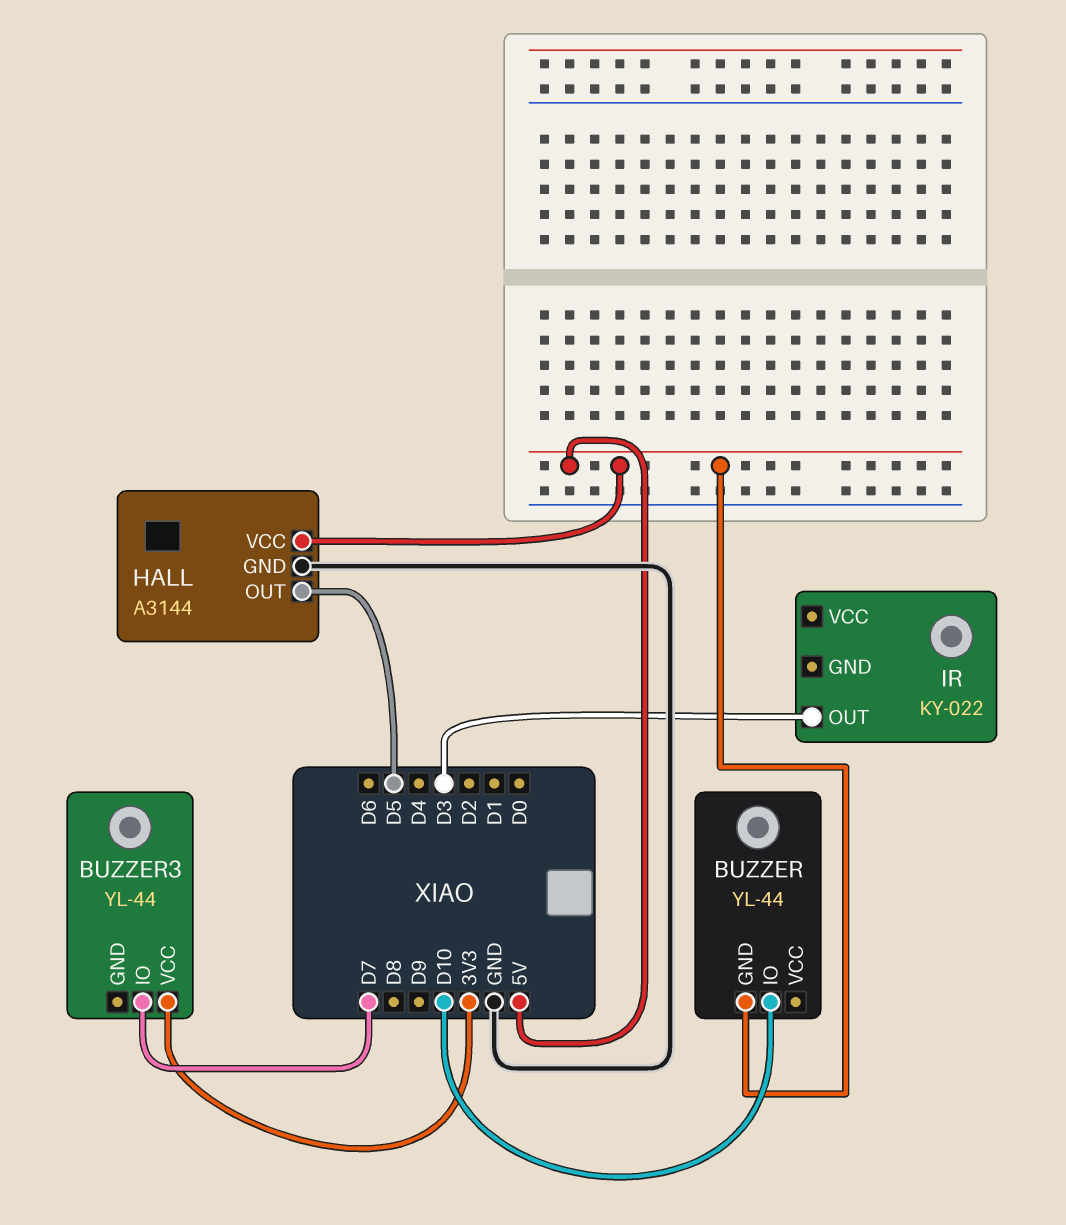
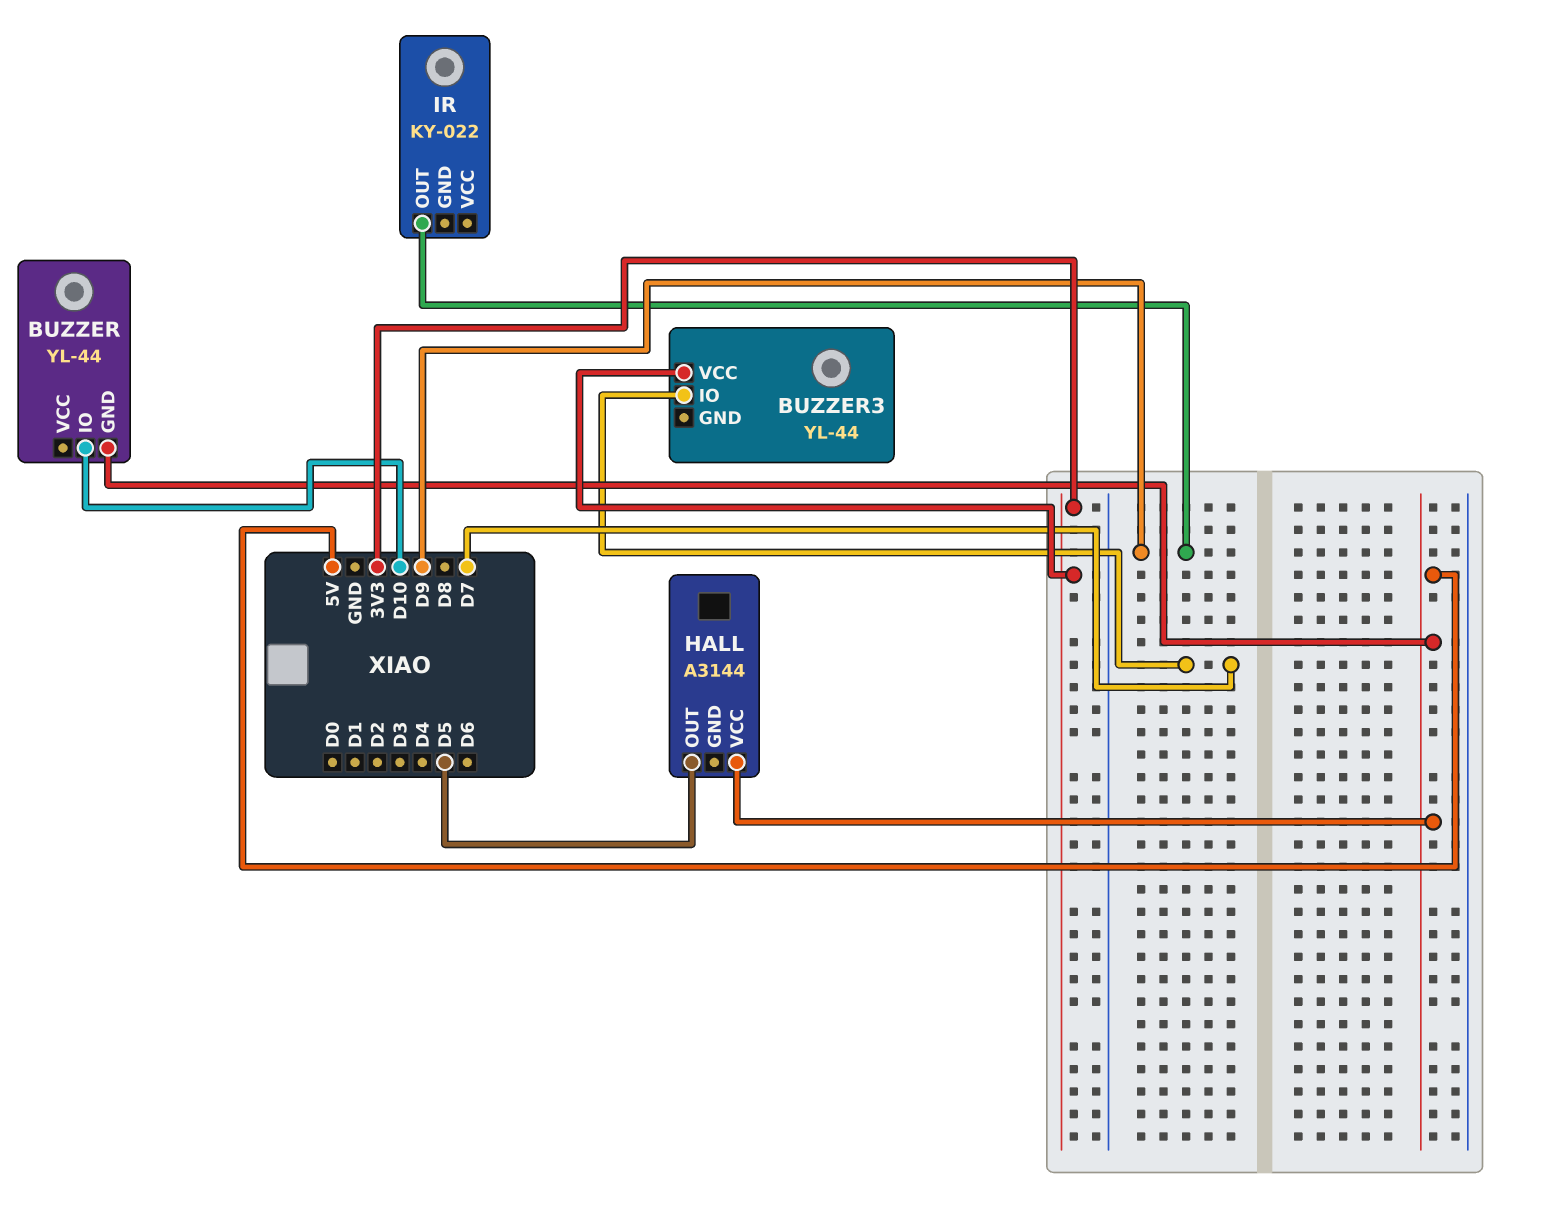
HALL pin GND: GND -> none
IR pin OUT: D3 -> D9

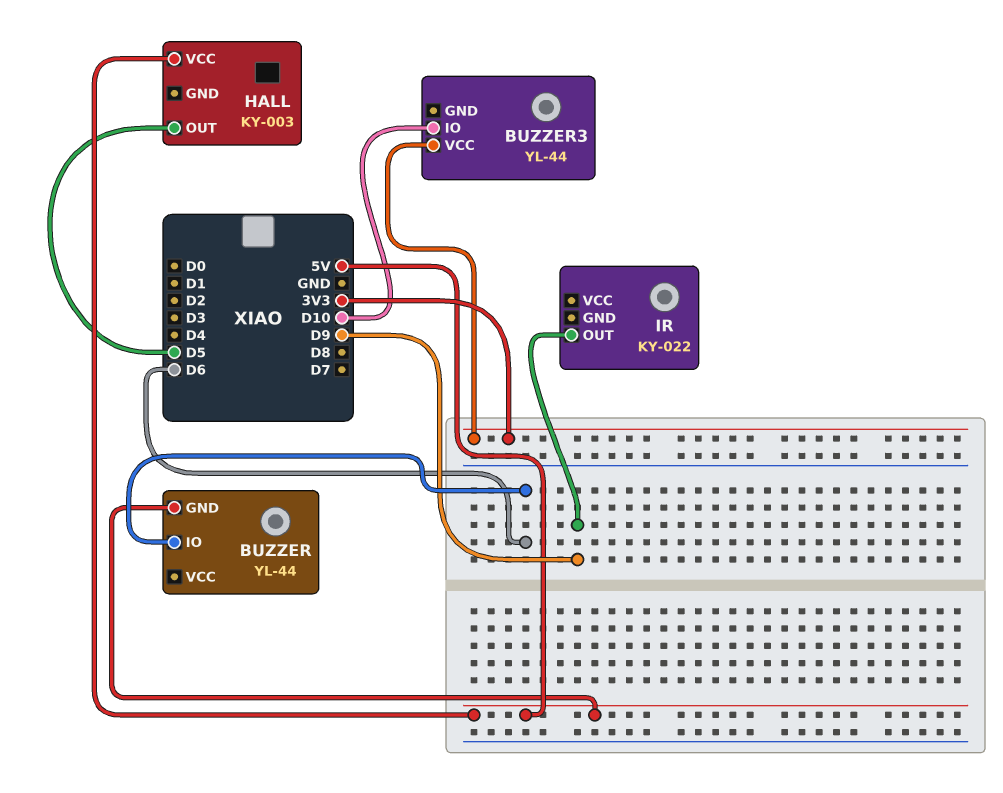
BUZZER pin IO: D10 -> D6
BUZZER3 pin IO: D7 -> D10
HALL: A3144 -> KY-003

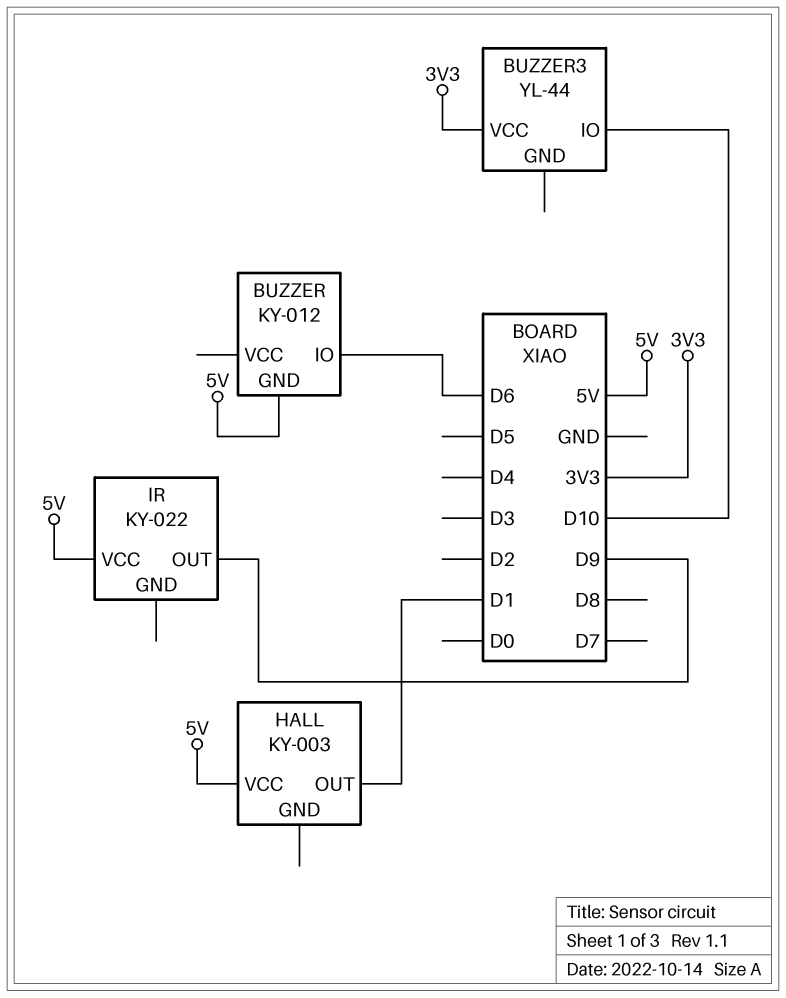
BUZZER: YL-44 -> KY-012
HALL pin OUT: D5 -> D1
IR pin VCC: none -> 5V

